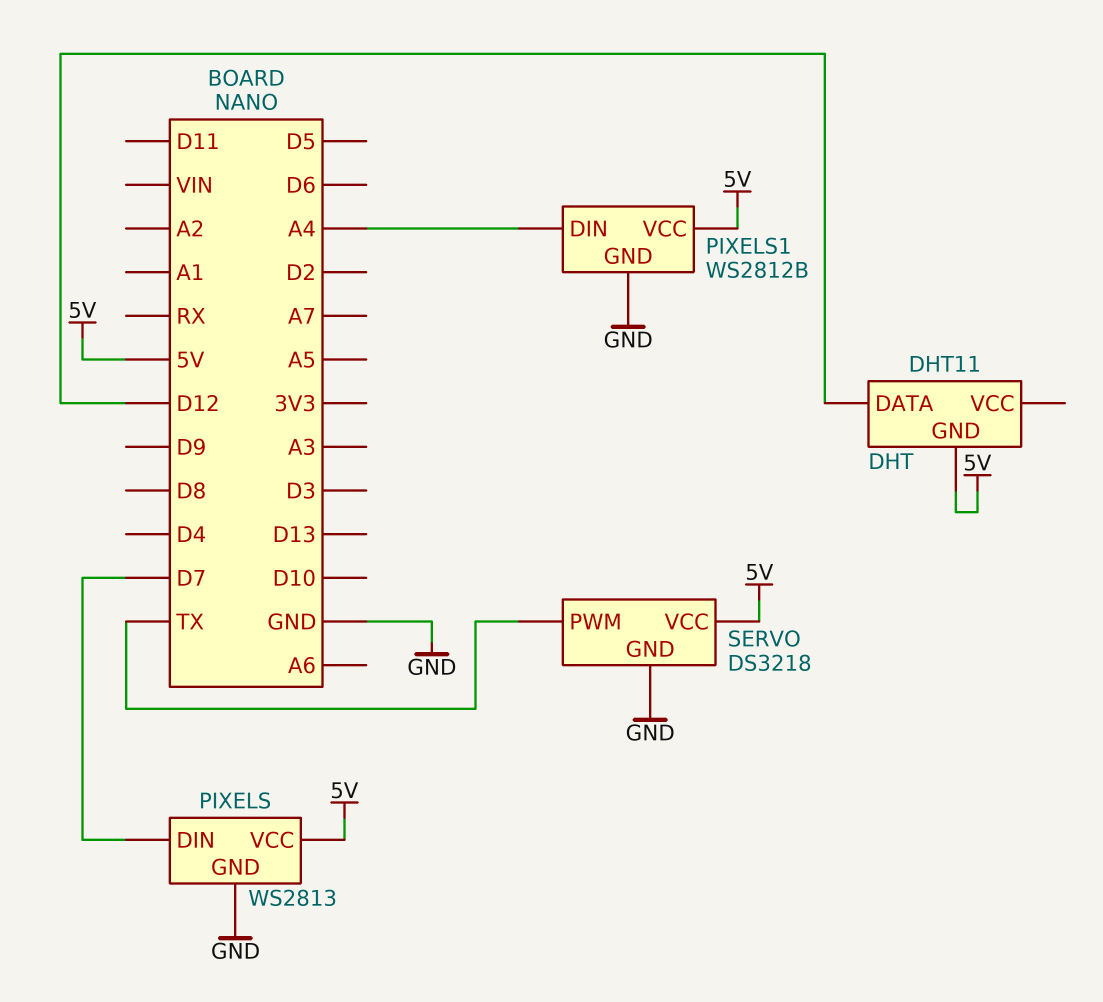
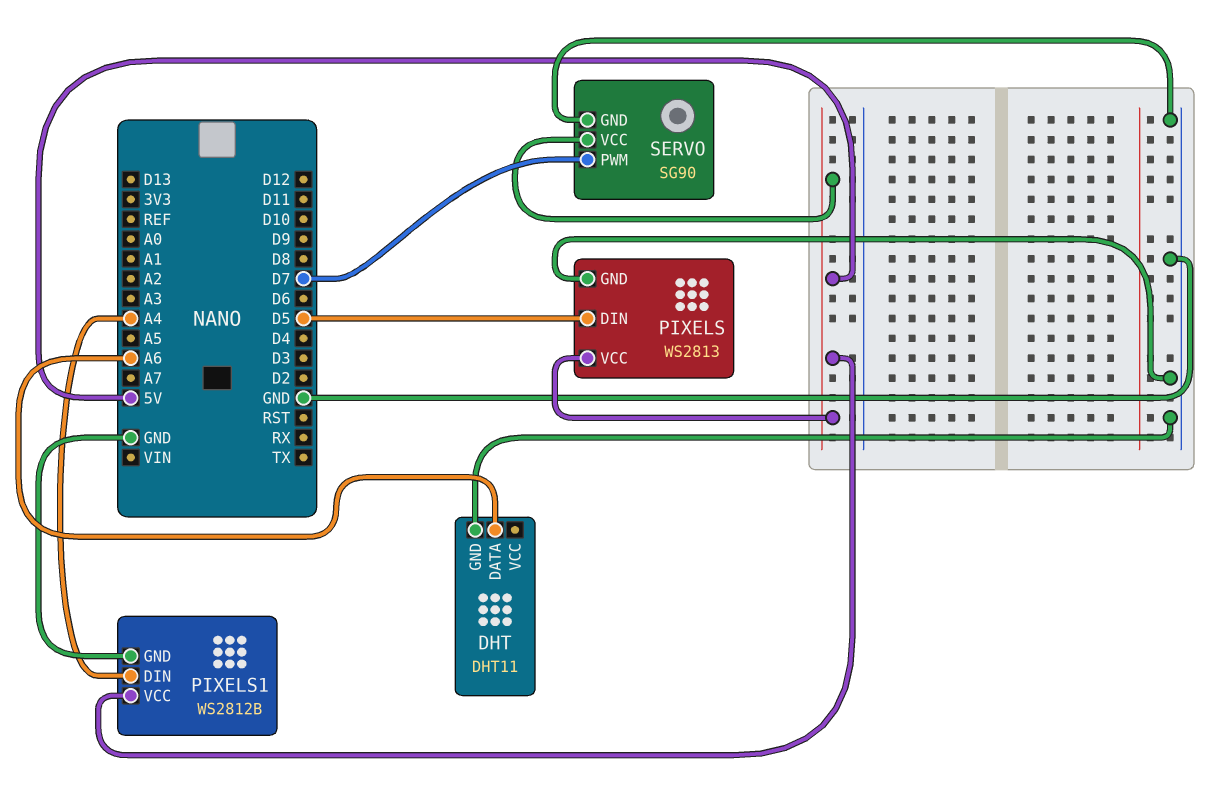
DHT pin DATA: D12 -> A6
DHT pin GND: 5V -> GND
PIXELS pin DIN: D7 -> D5
SERVO: DS3218 -> SG90
SERVO pin PWM: TX -> D7

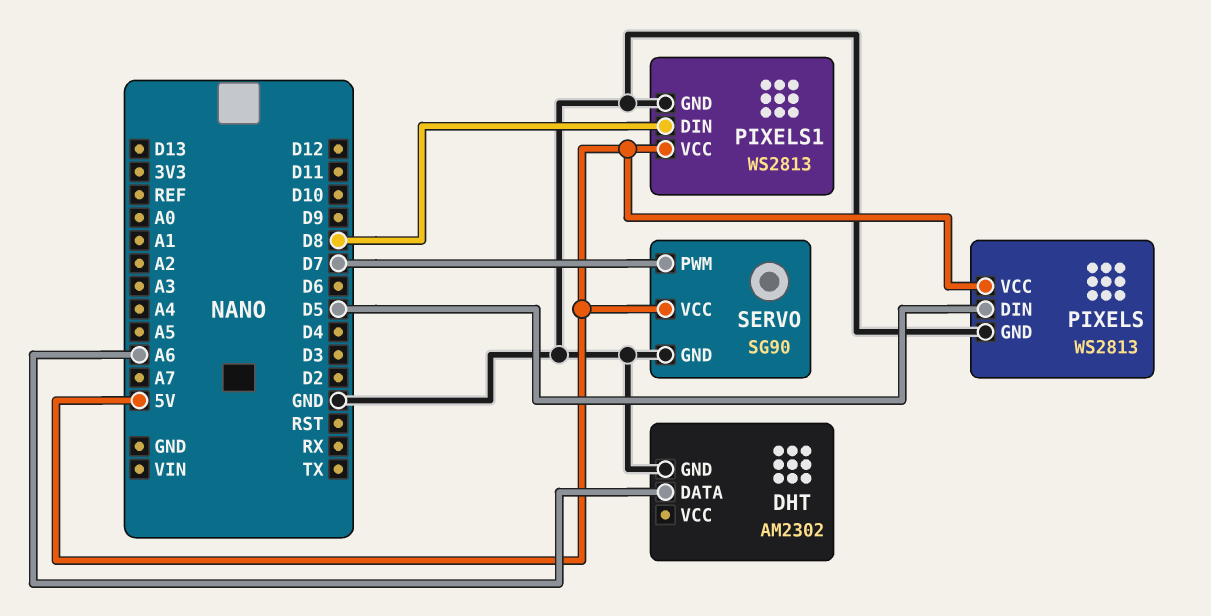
DHT: DHT11 -> AM2302
PIXELS1: WS2812B -> WS2813
PIXELS1 pin DIN: A4 -> D8

